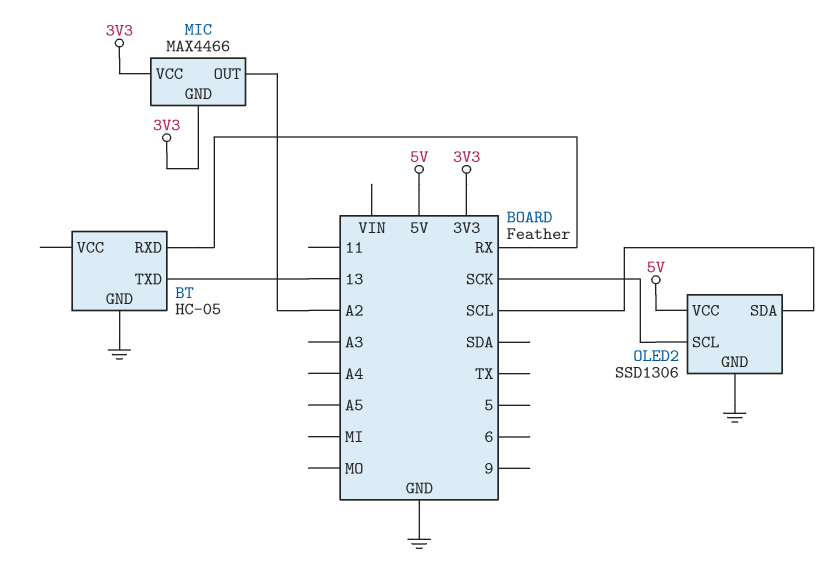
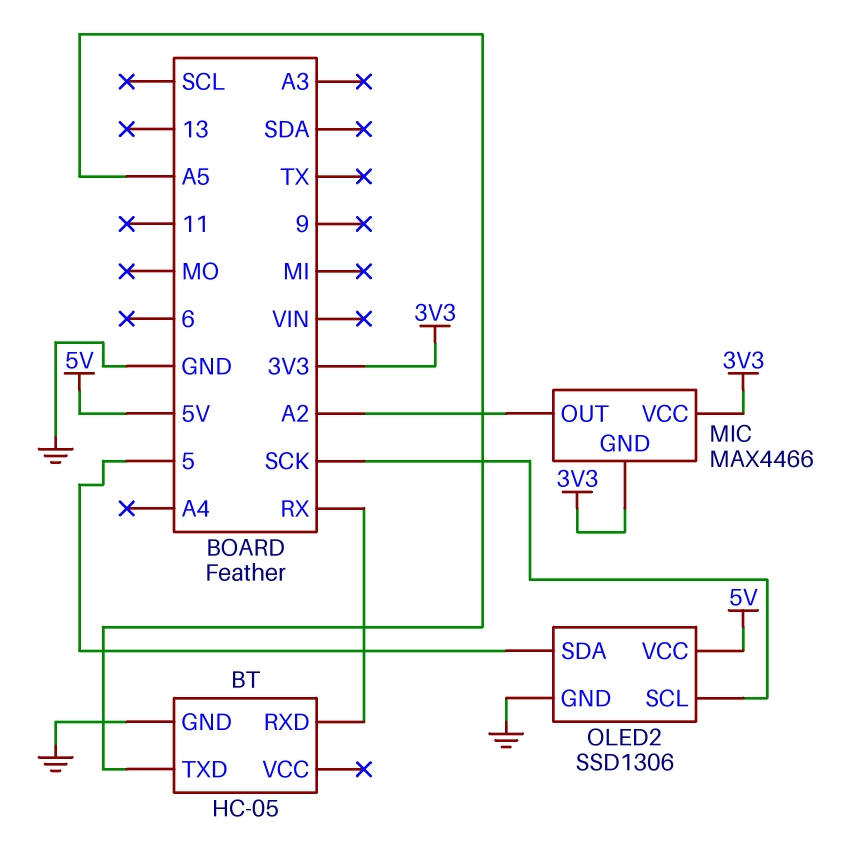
BT pin TXD: 13 -> A5
OLED2 pin SDA: SCL -> 5

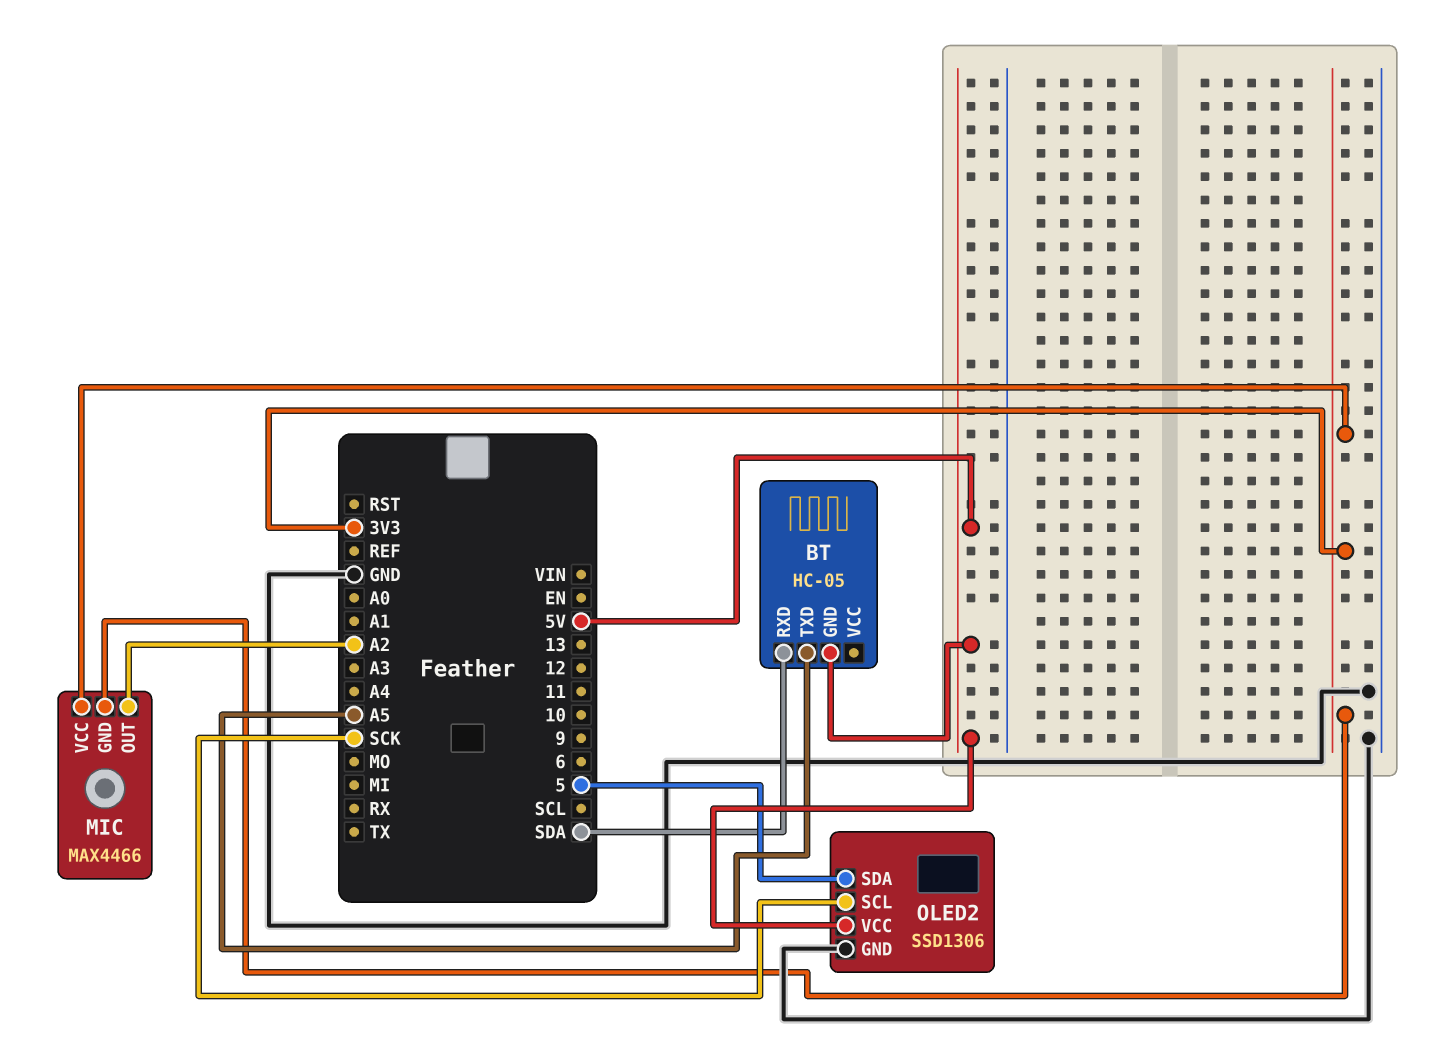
BT pin GND: GND -> 5V
BT pin RXD: RX -> SDA

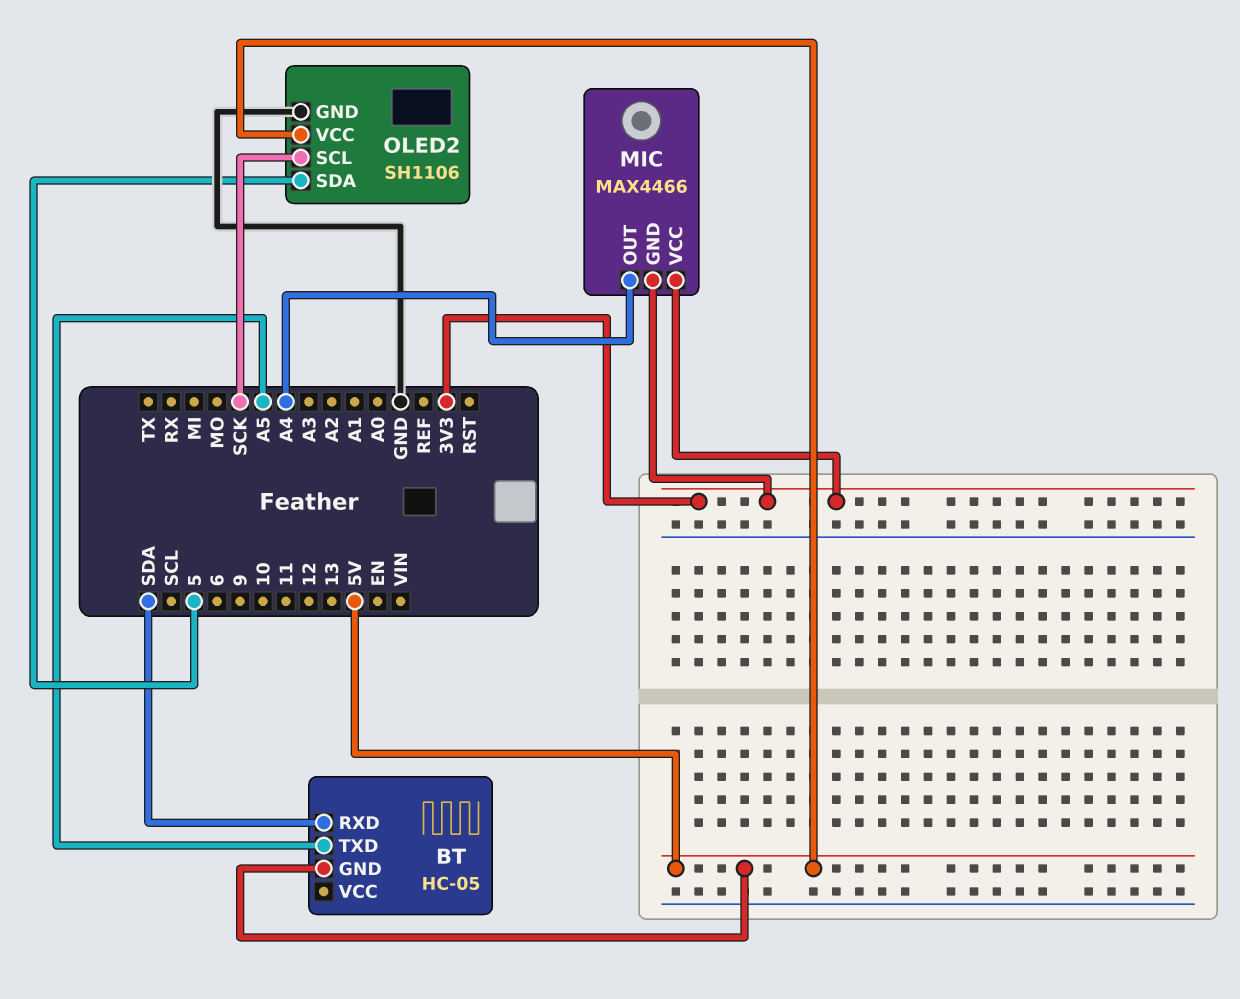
MIC pin OUT: A2 -> A4
OLED2: SSD1306 -> SH1106

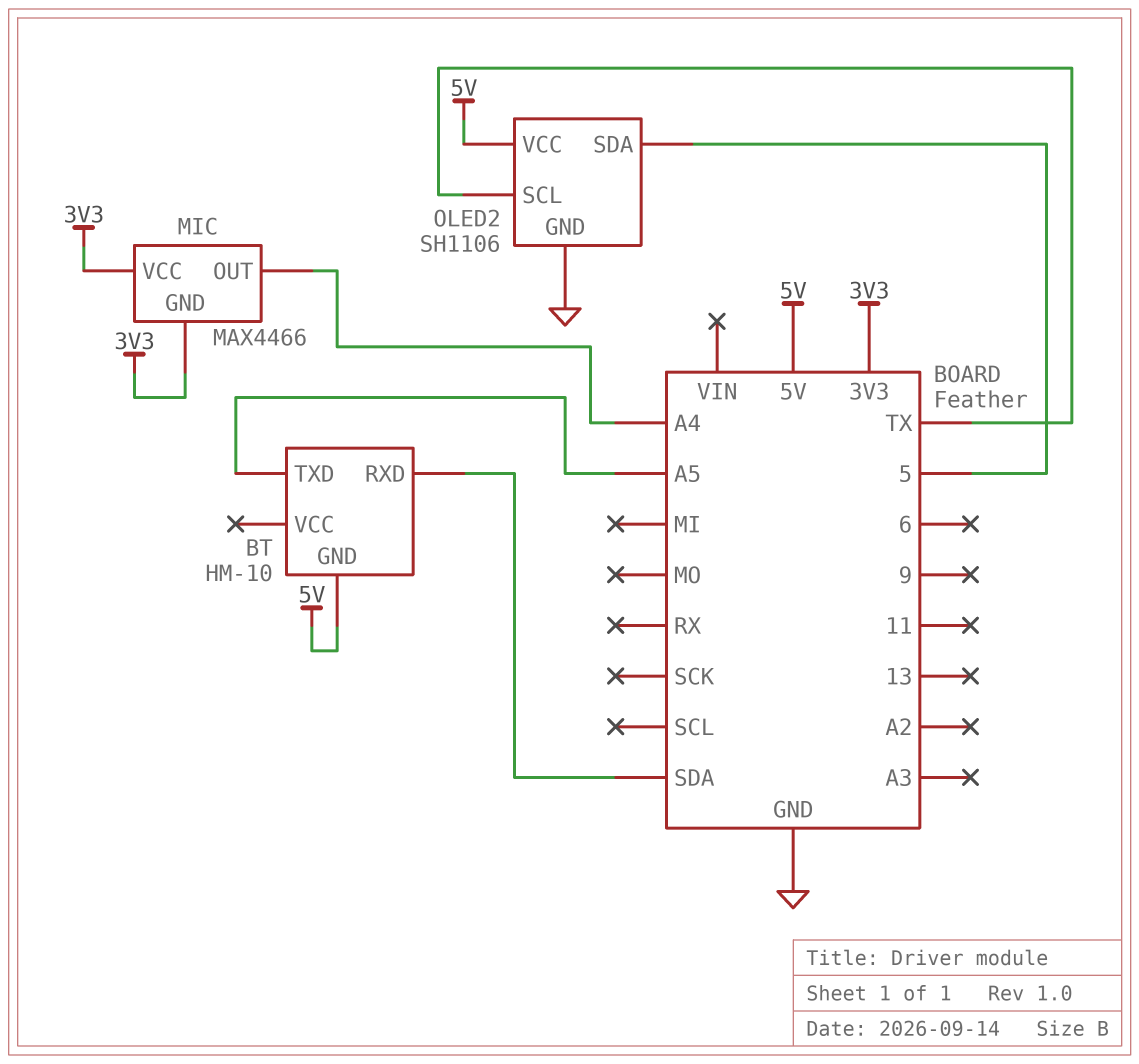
BT: HC-05 -> HM-10
OLED2 pin SCL: SCK -> TX

